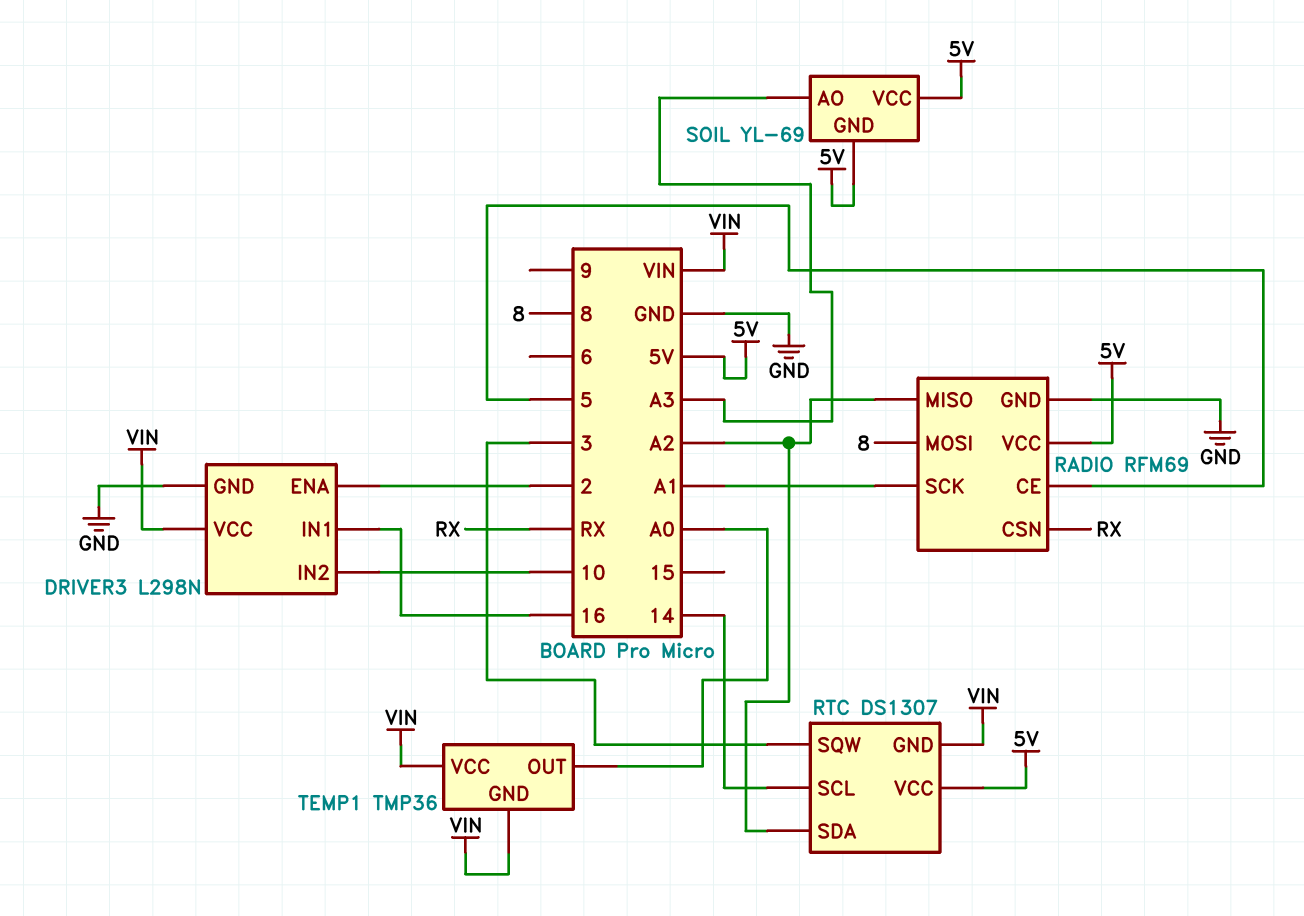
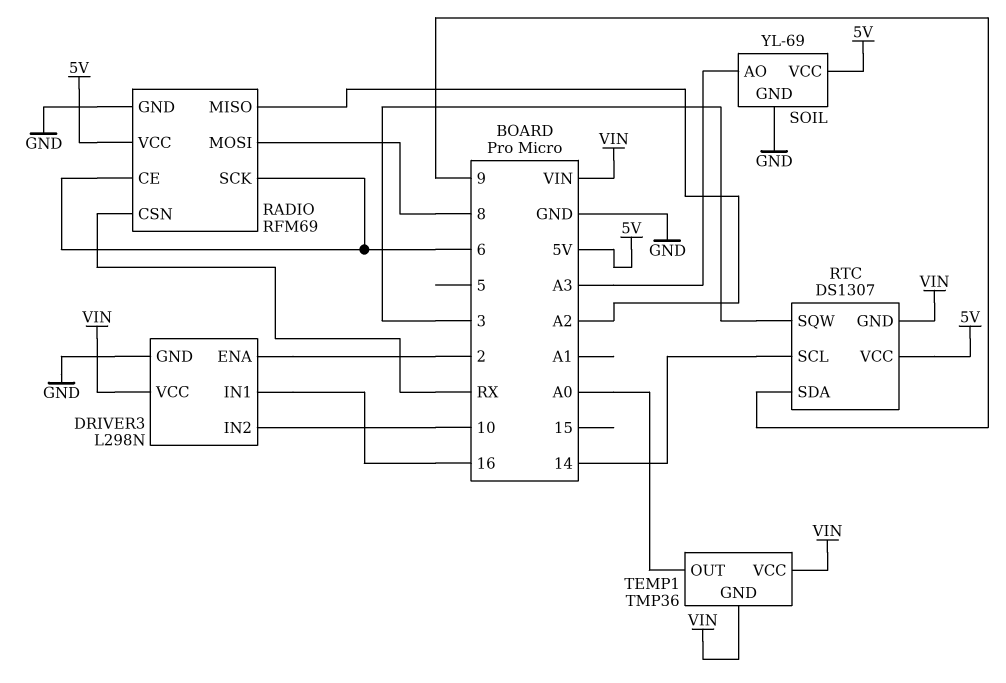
RADIO pin CE: 5 -> 6
RADIO pin SCK: A1 -> 6
RTC pin SDA: A2 -> 9
SOIL pin GND: 5V -> GND

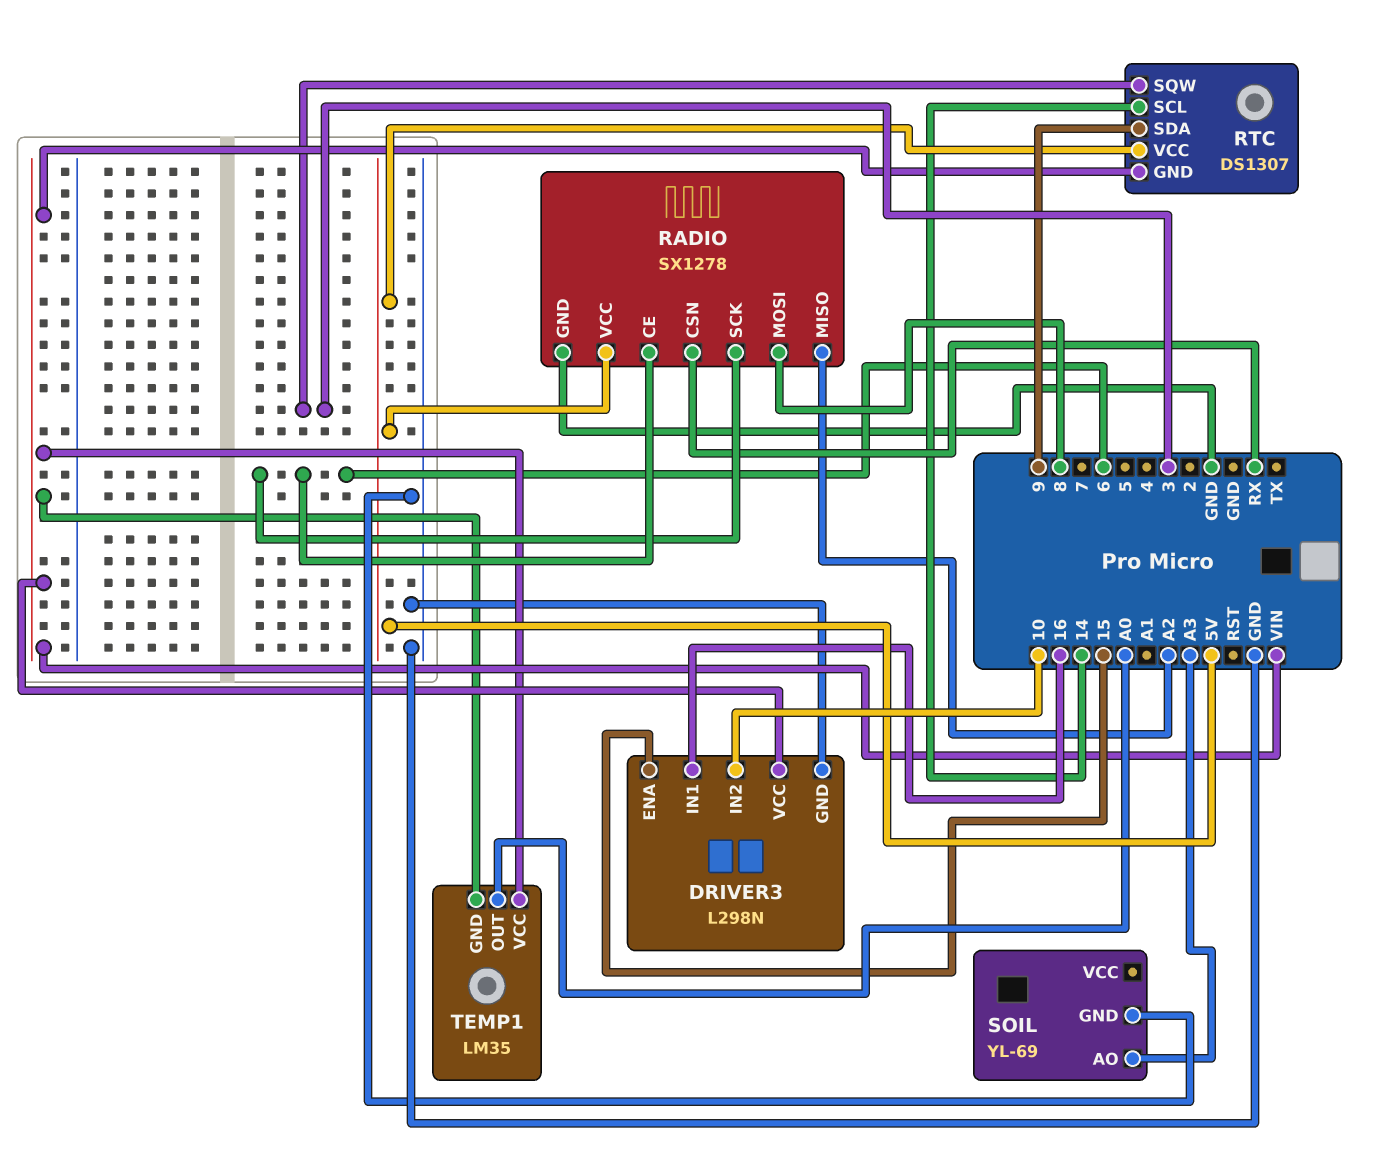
DRIVER3 pin ENA: 2 -> 15
RADIO: RFM69 -> SX1278
SOIL pin VCC: 5V -> none
TEMP1: TMP36 -> LM35

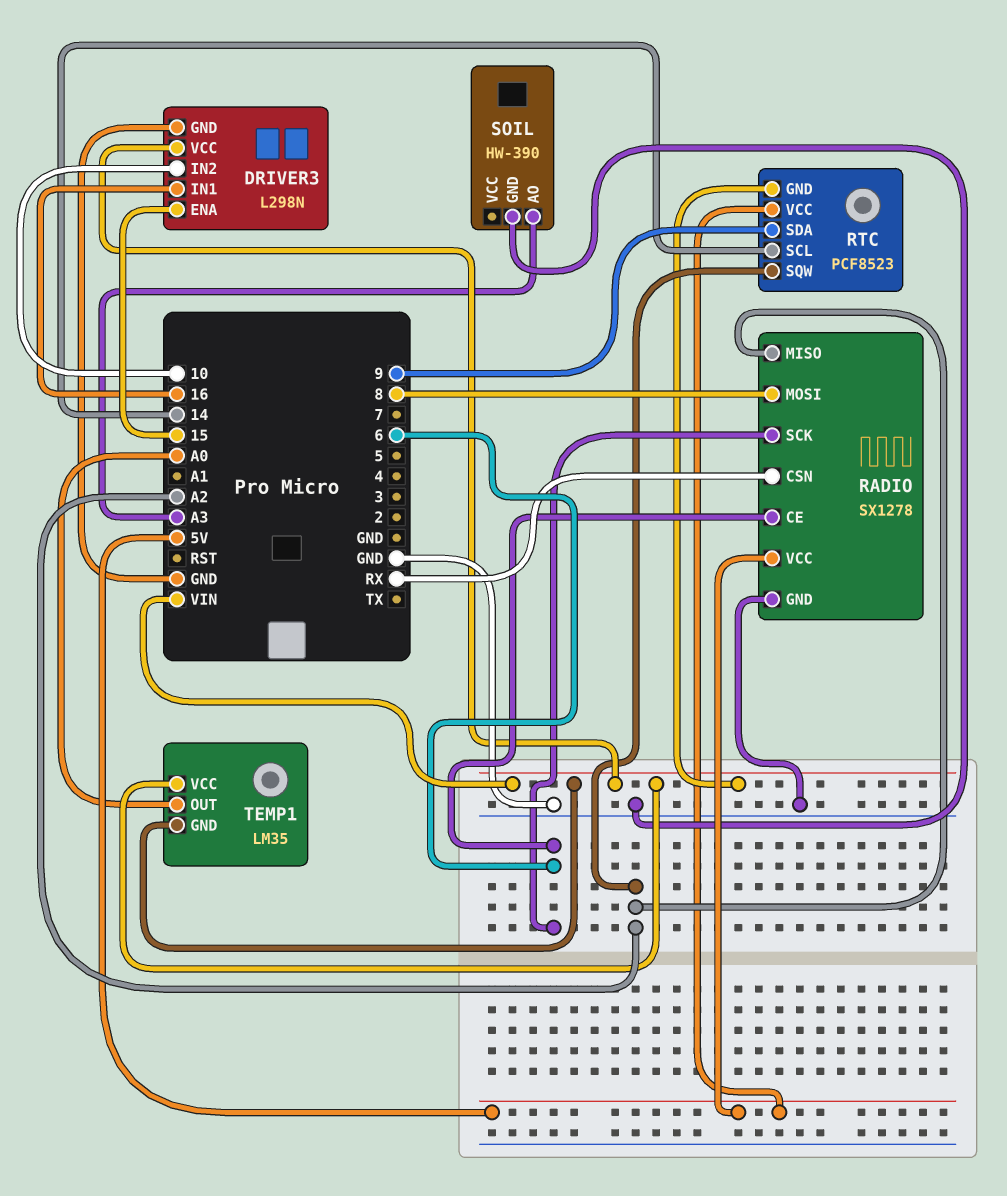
RTC: DS1307 -> PCF8523
RTC pin SQW: 3 -> A2
SOIL: YL-69 -> HW-390

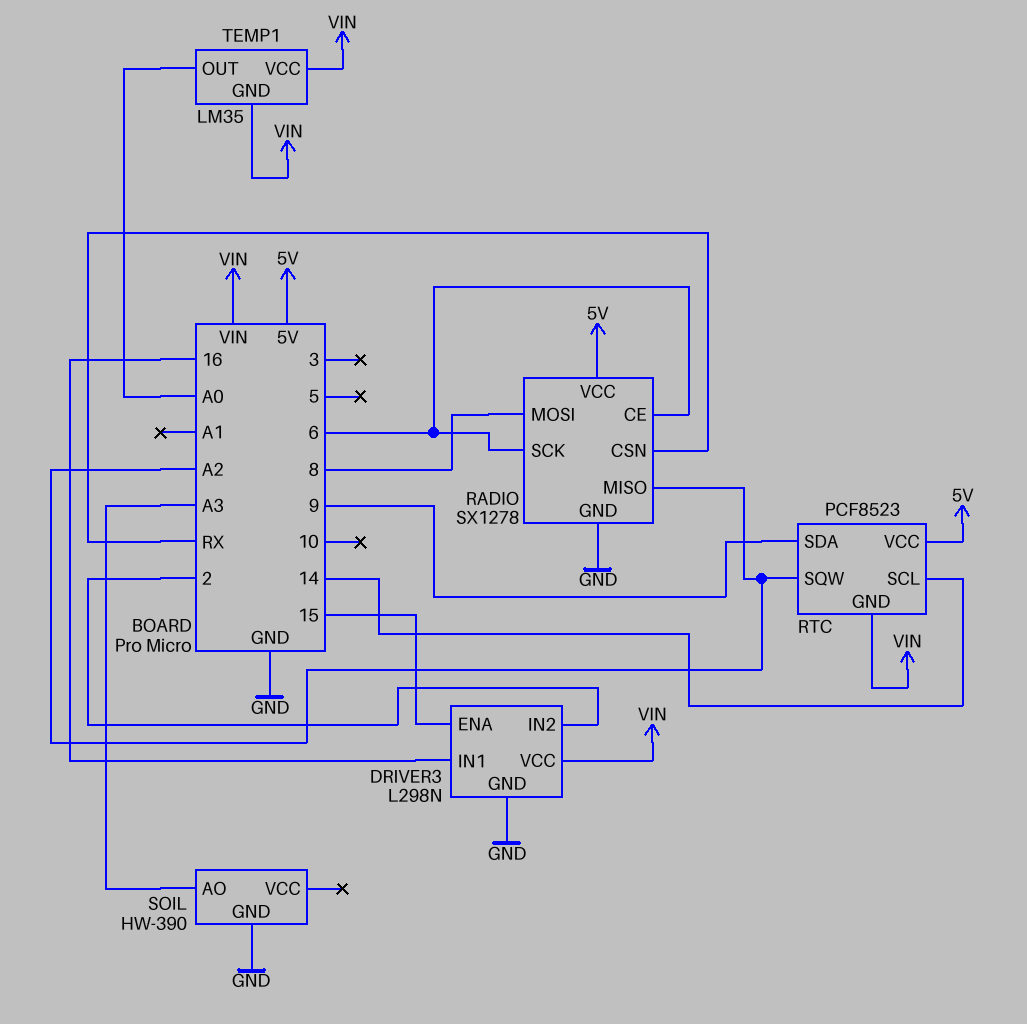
DRIVER3 pin IN2: 10 -> 2

